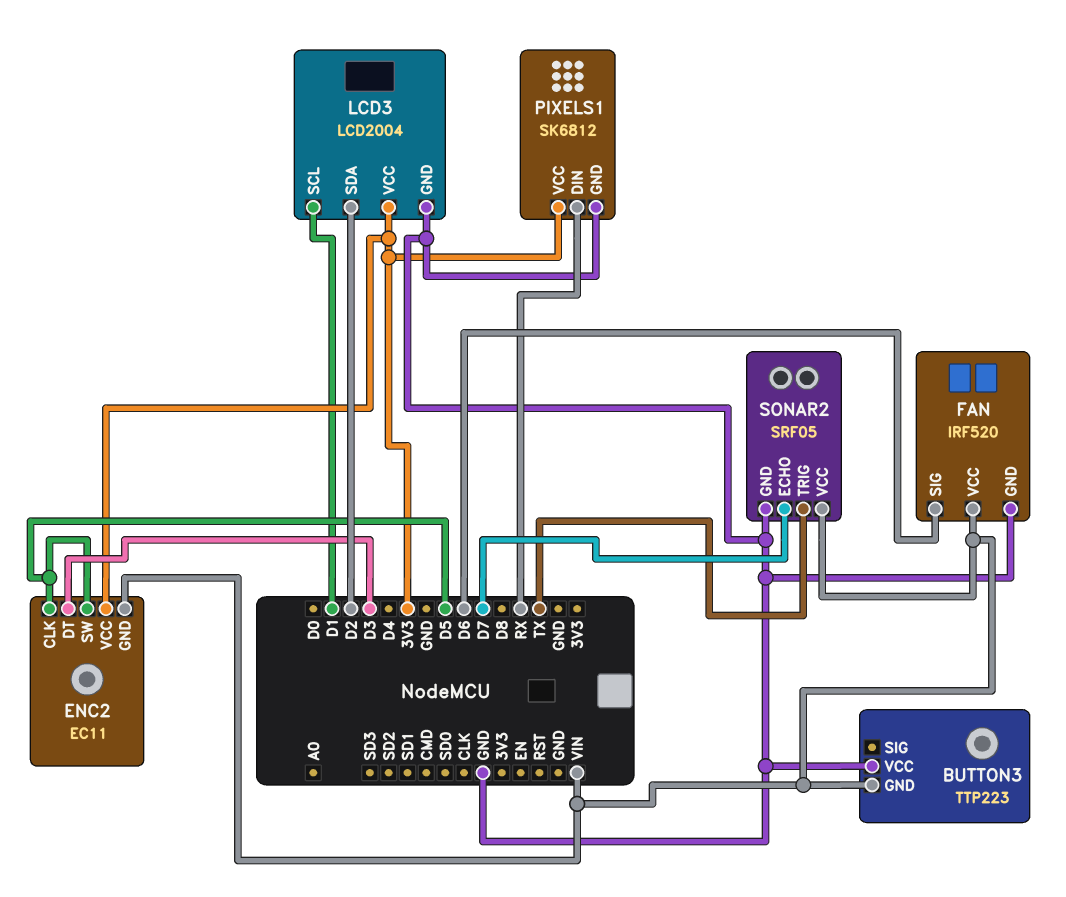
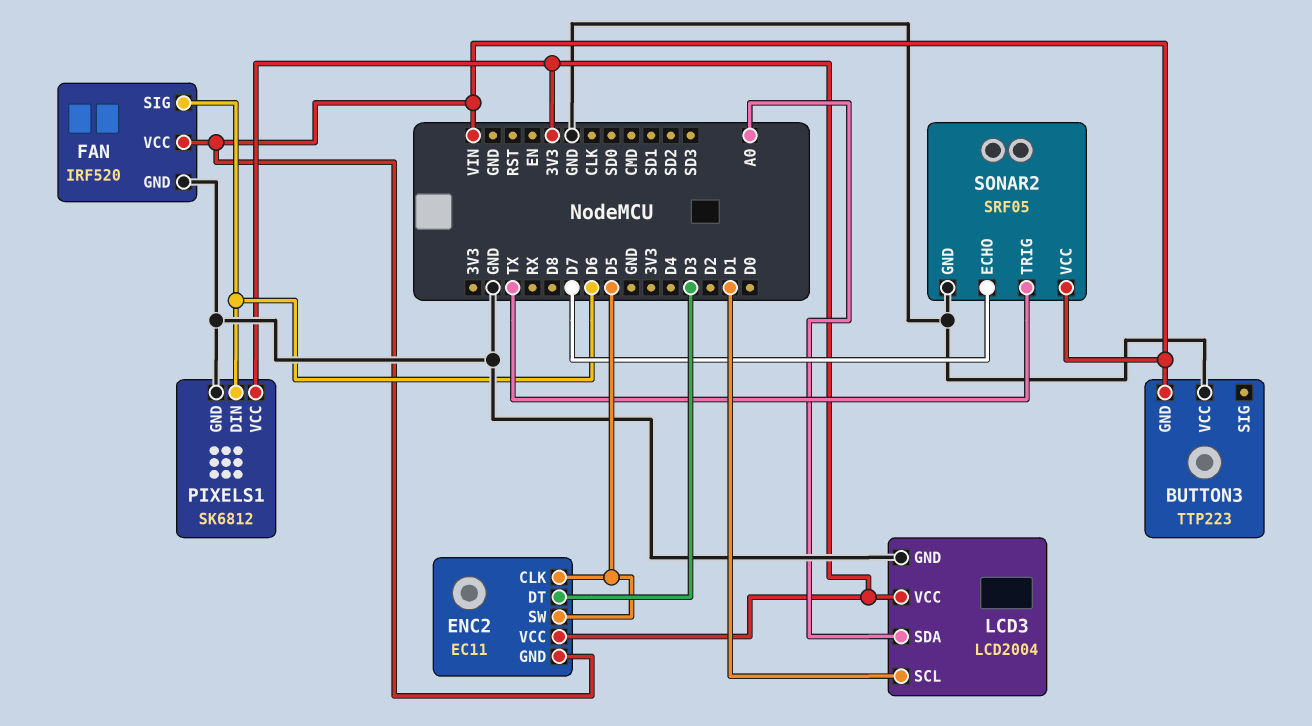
LCD3 pin SDA: D2 -> A0
PIXELS1 pin DIN: RX -> D6

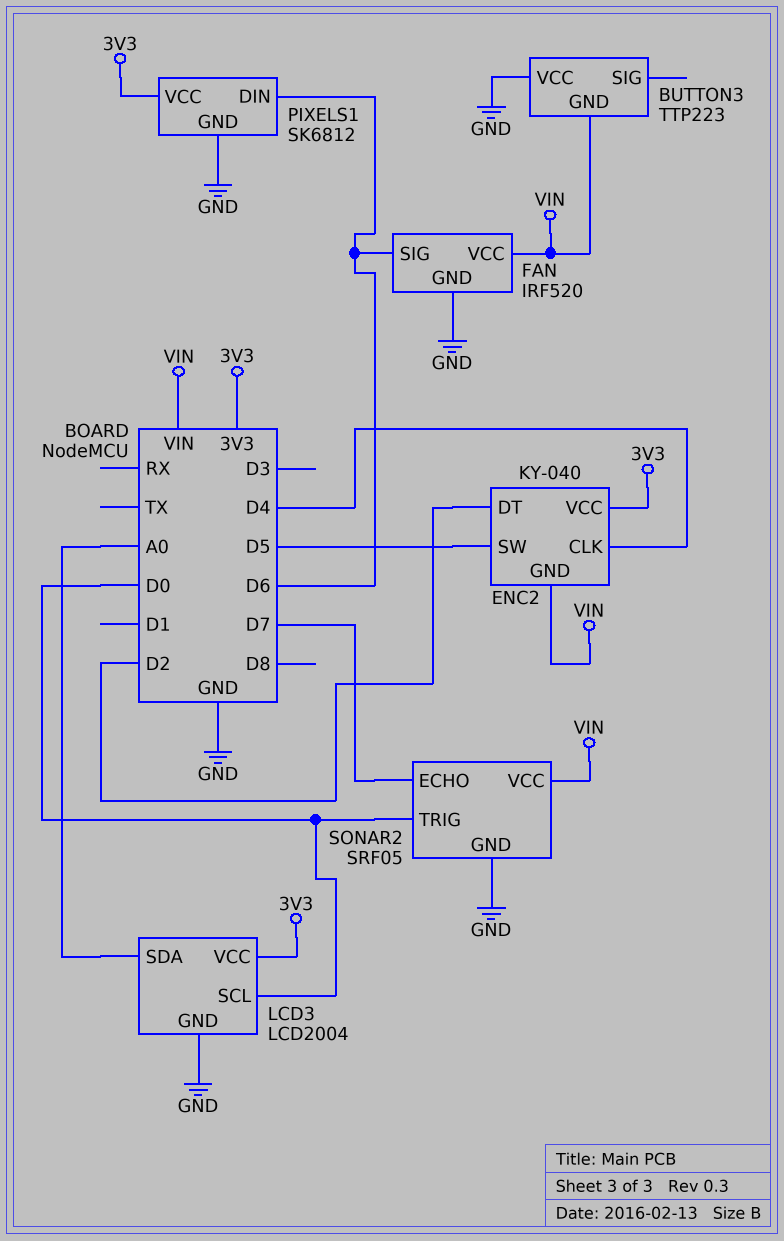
ENC2: EC11 -> KY-040
ENC2 pin CLK: D5 -> D4
ENC2 pin DT: D3 -> D2
LCD3 pin SCL: D1 -> D0
SONAR2 pin TRIG: TX -> D0

